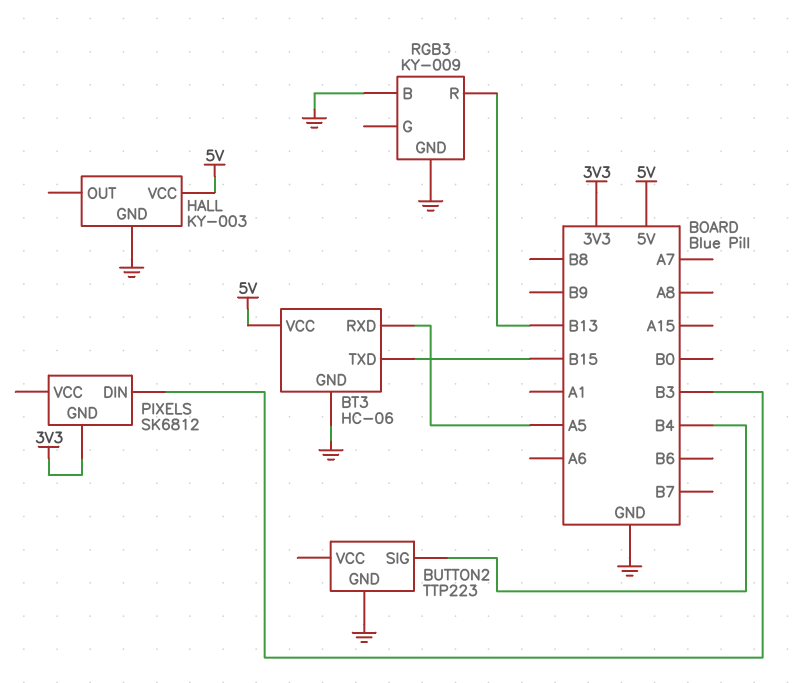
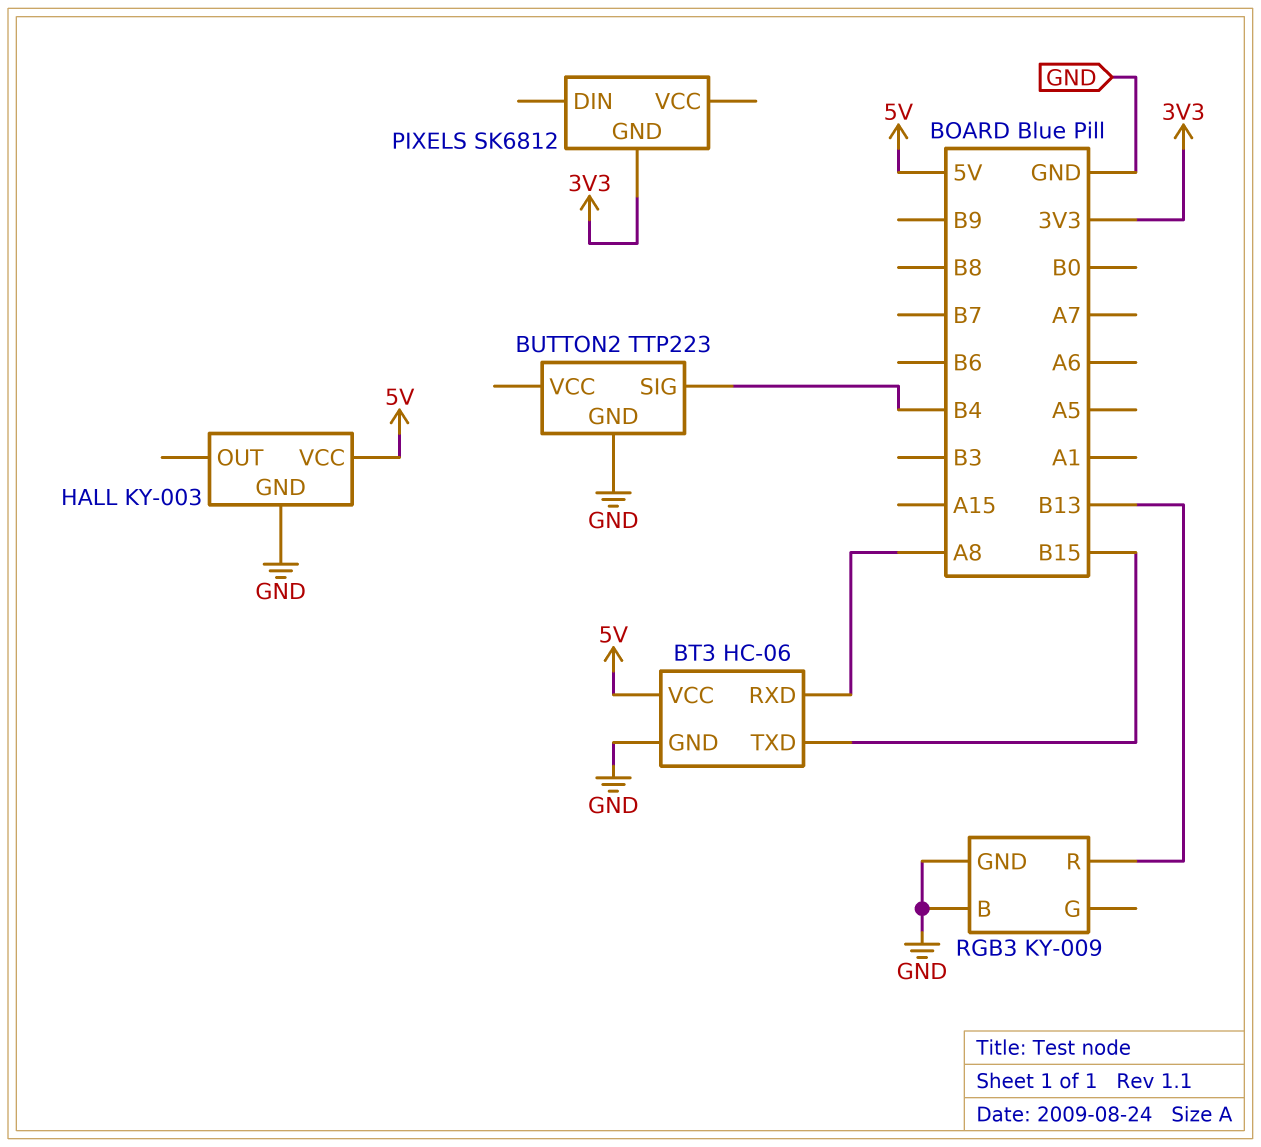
BT3 pin RXD: A5 -> A8
PIXELS pin DIN: B3 -> none

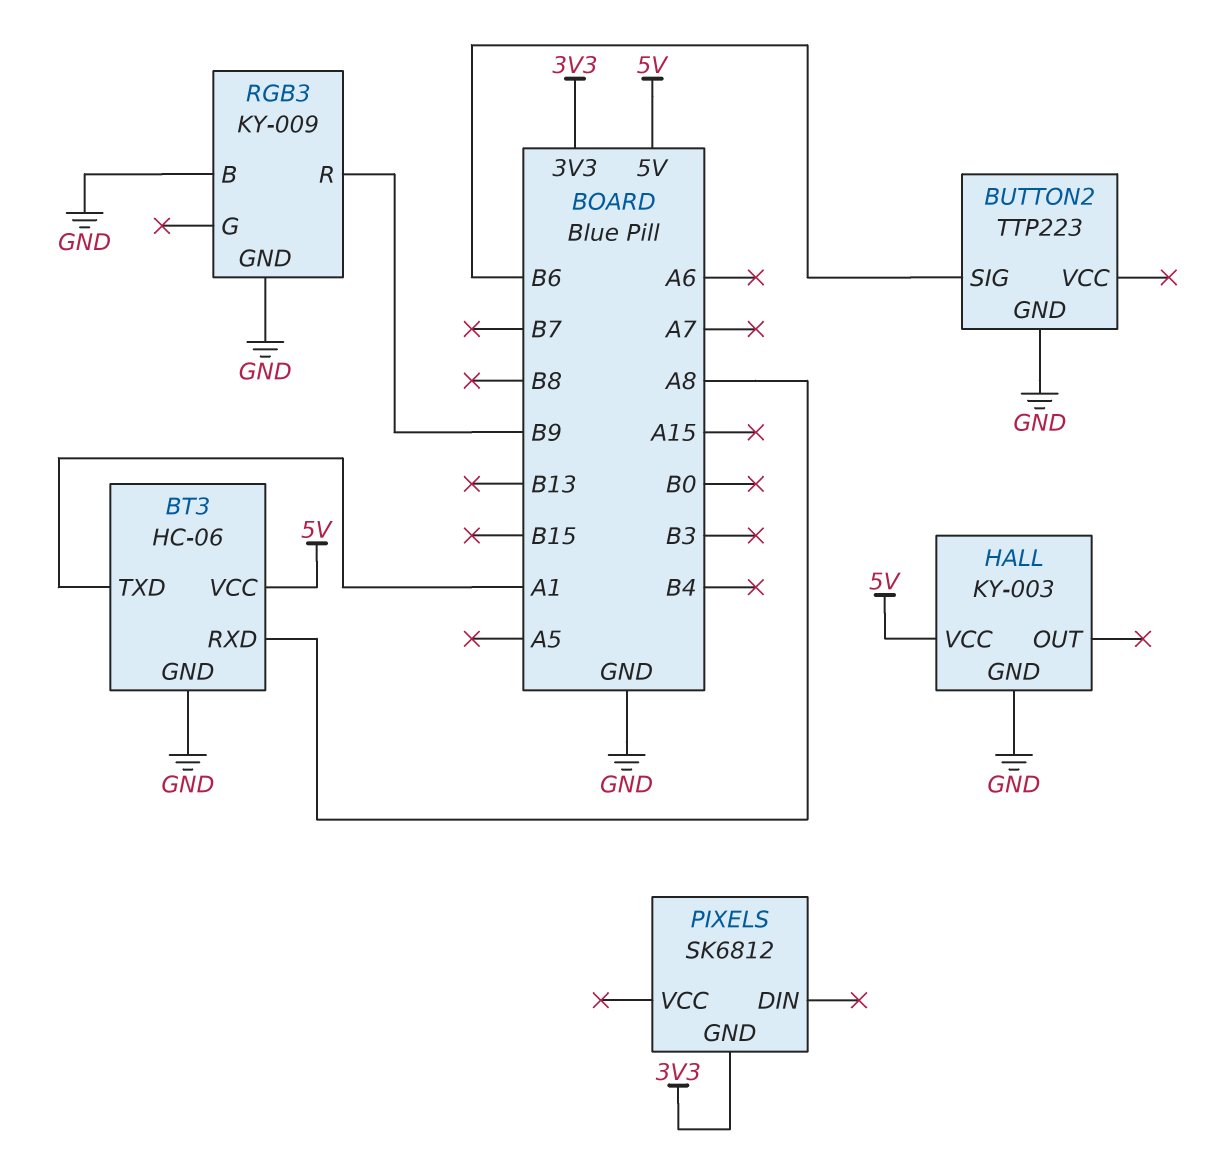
BT3 pin TXD: B15 -> A1
BUTTON2 pin SIG: B4 -> B6
RGB3 pin R: B13 -> B9

